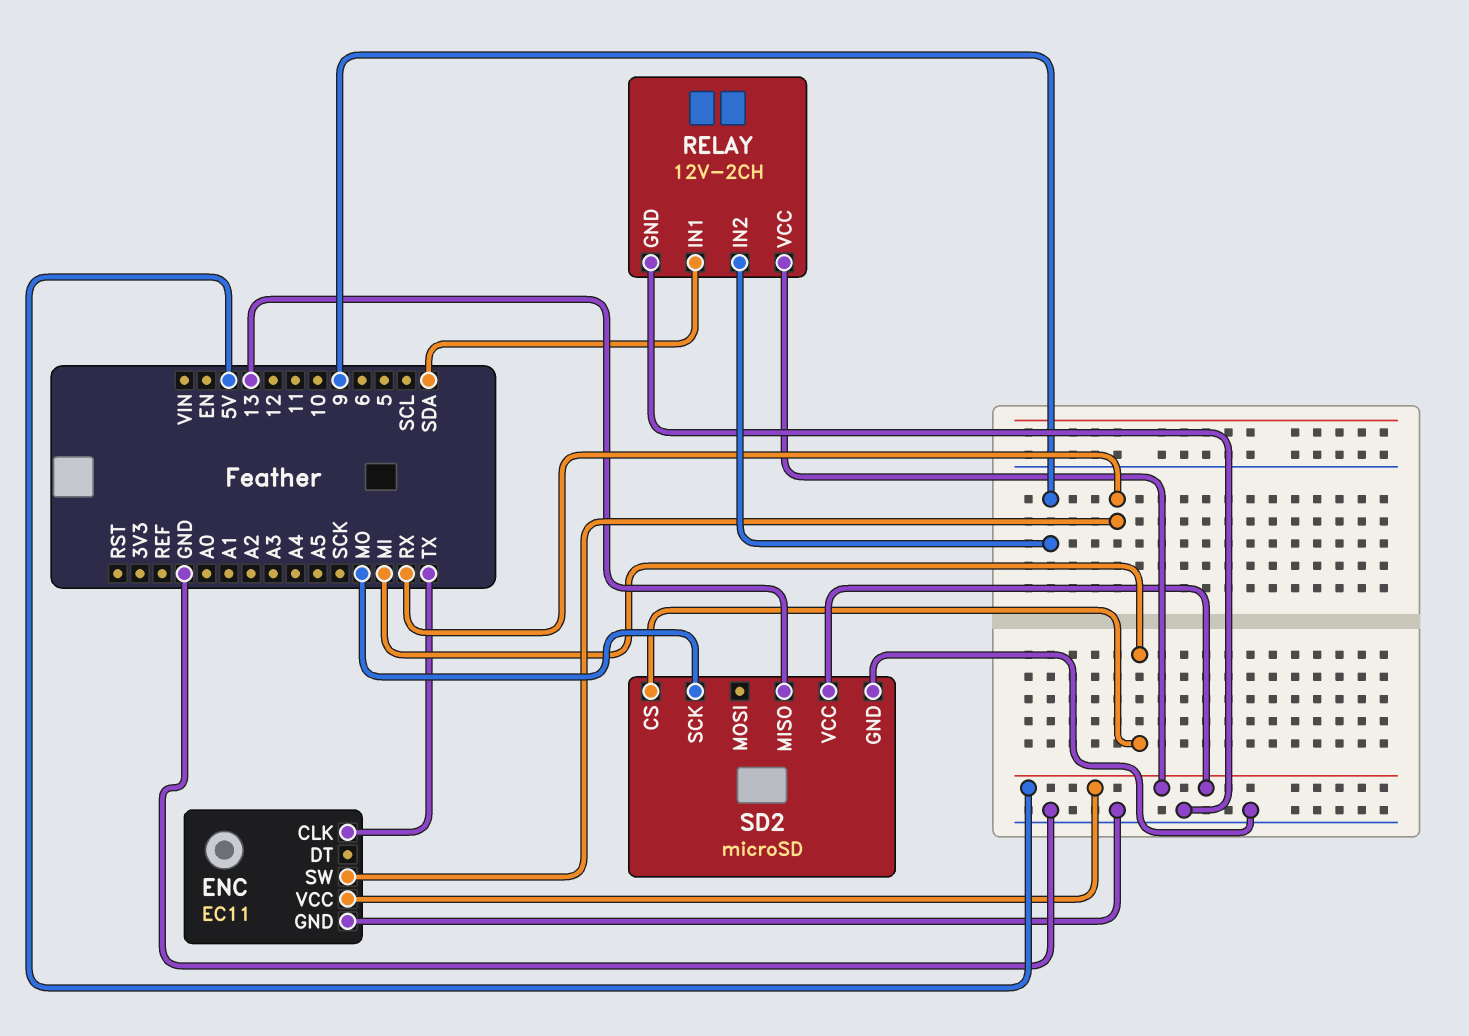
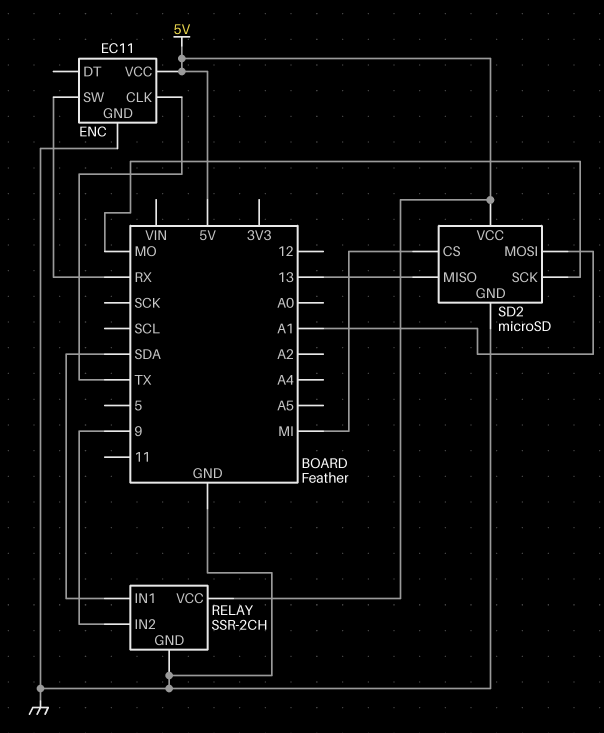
RELAY: 12V-2CH -> SSR-2CH
SD2 pin MOSI: none -> A1

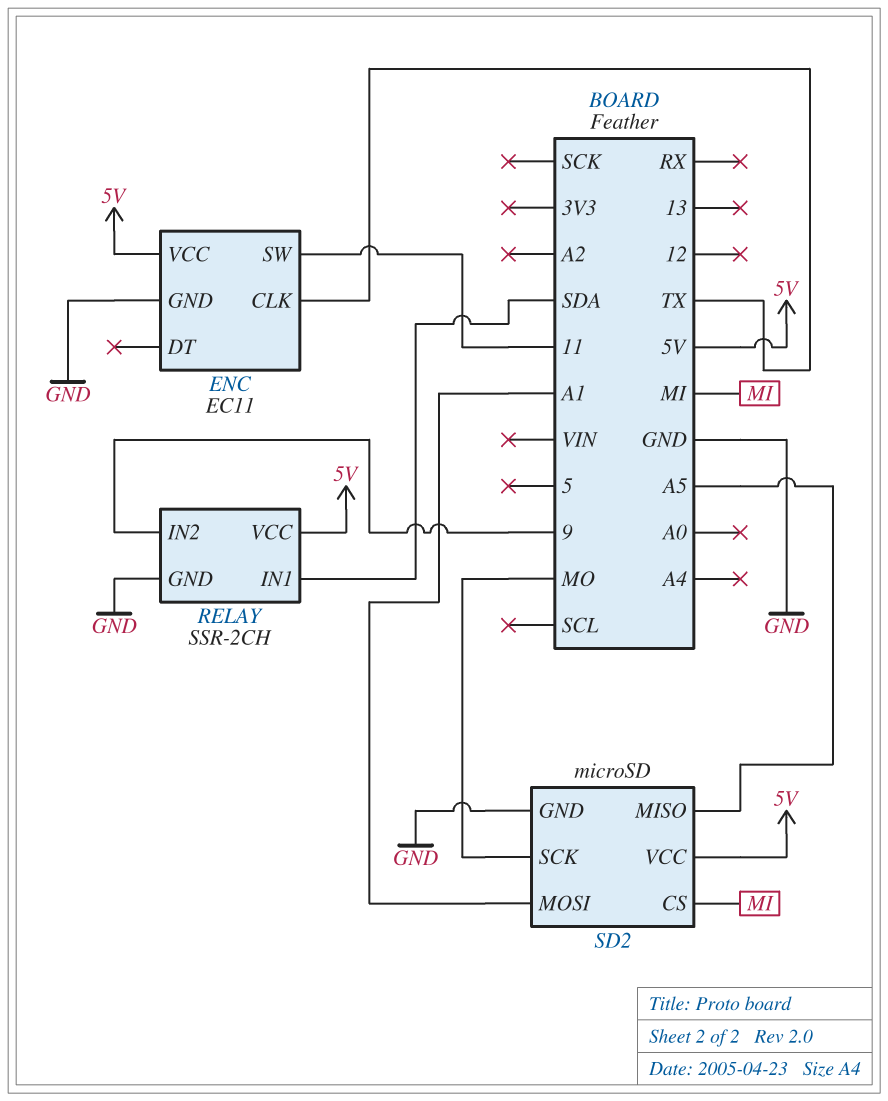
ENC pin SW: RX -> 11
SD2 pin MISO: 13 -> A5

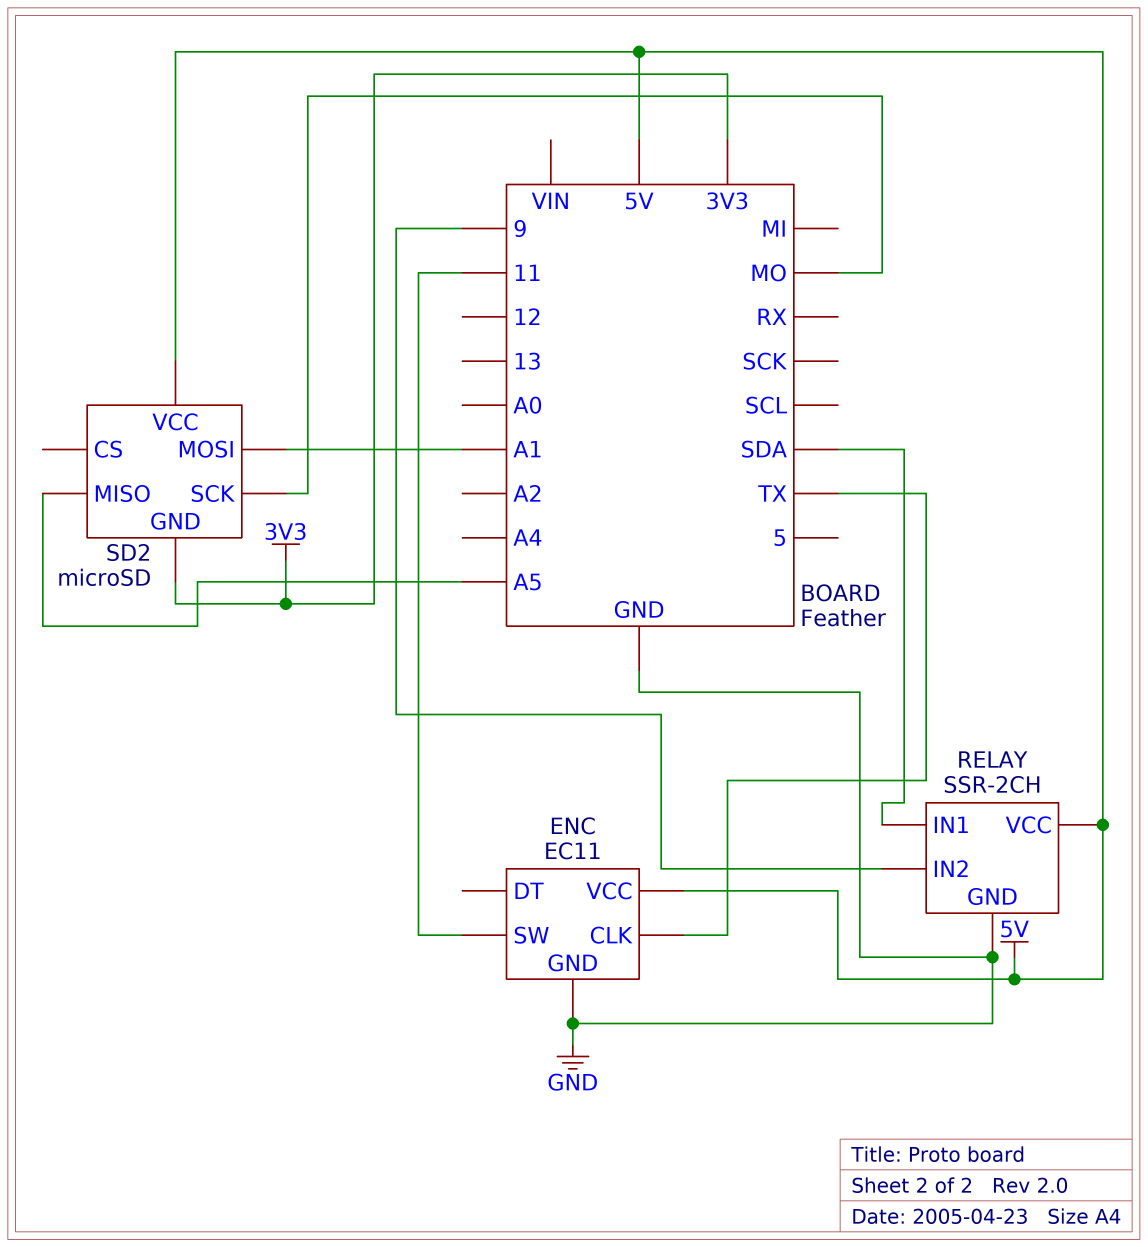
SD2 pin CS: MI -> none
SD2 pin GND: GND -> 3V3

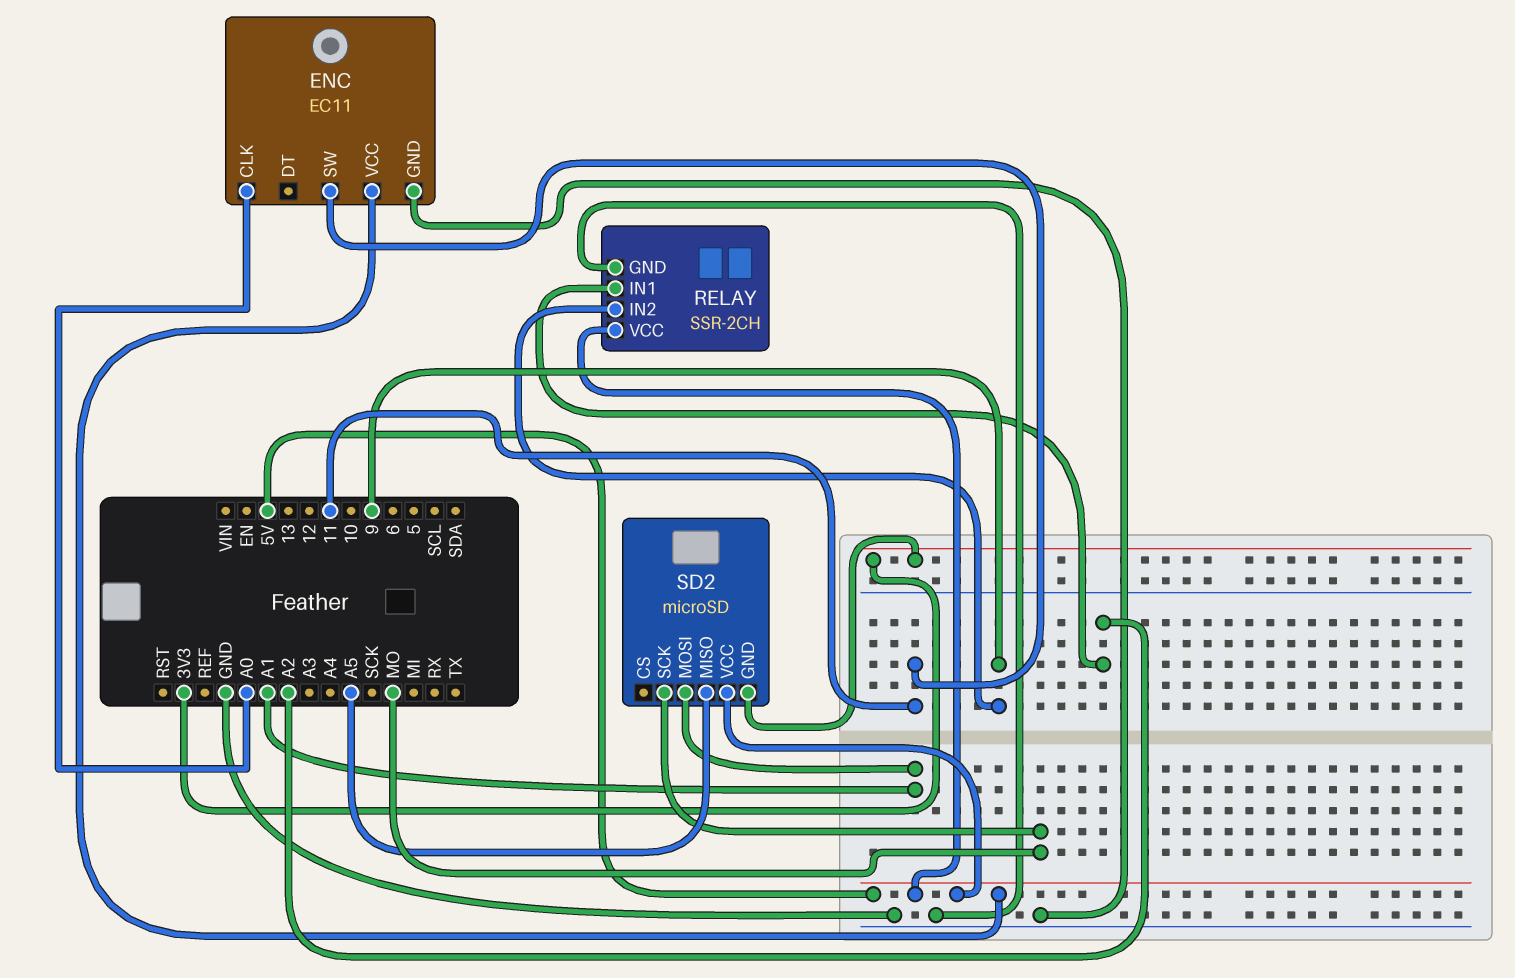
ENC pin CLK: TX -> A0
RELAY pin IN1: SDA -> A2

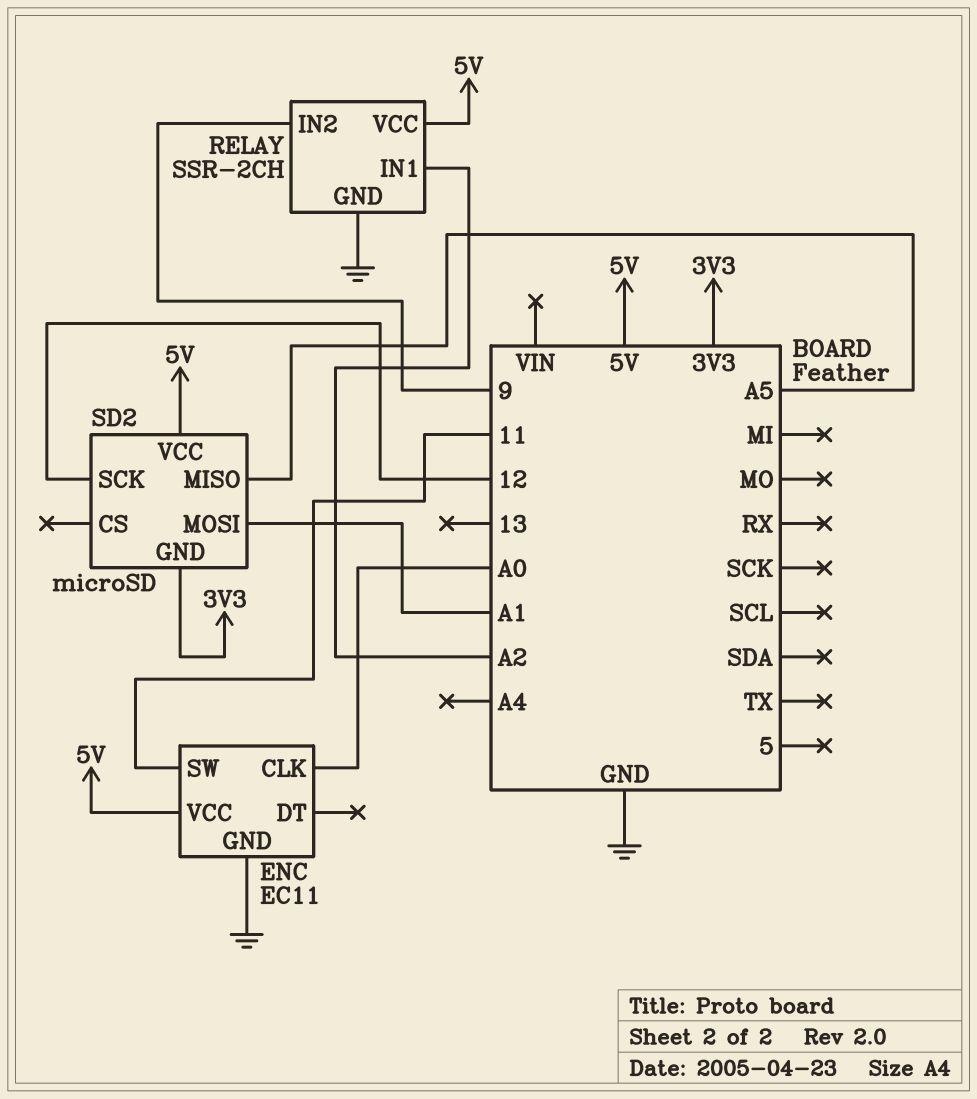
SD2 pin SCK: MO -> 12

